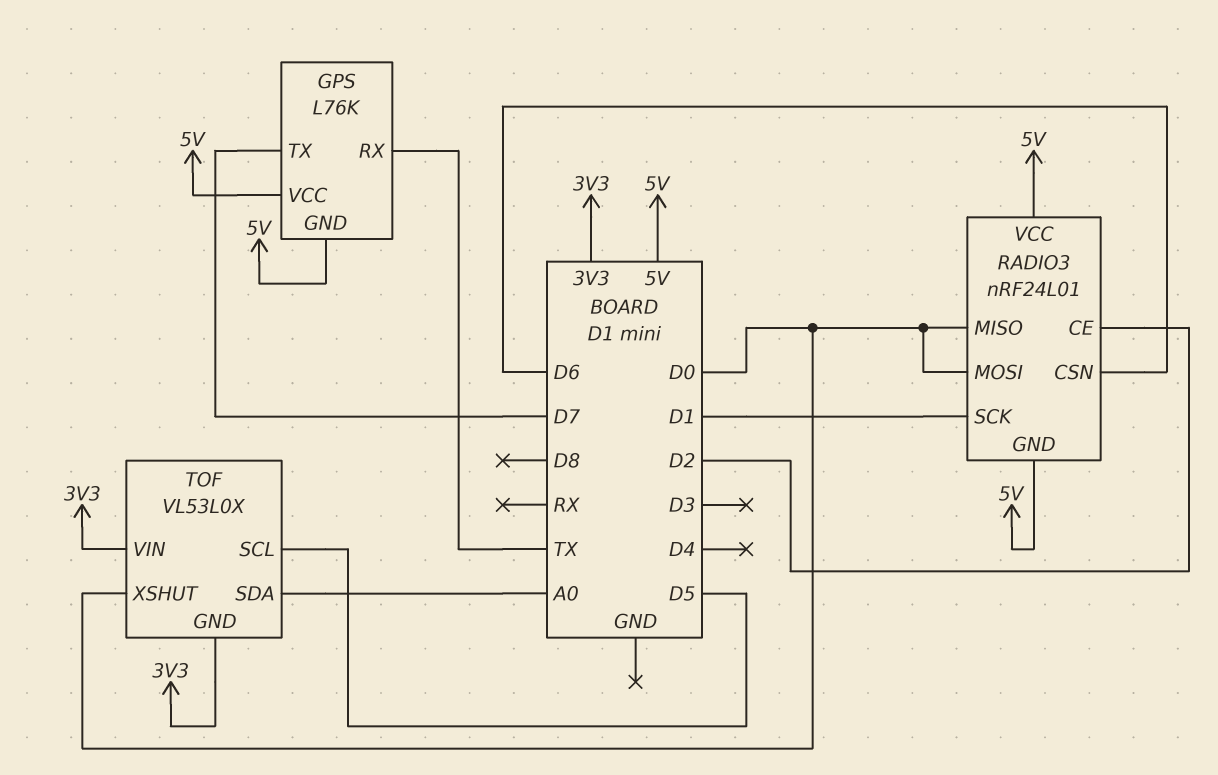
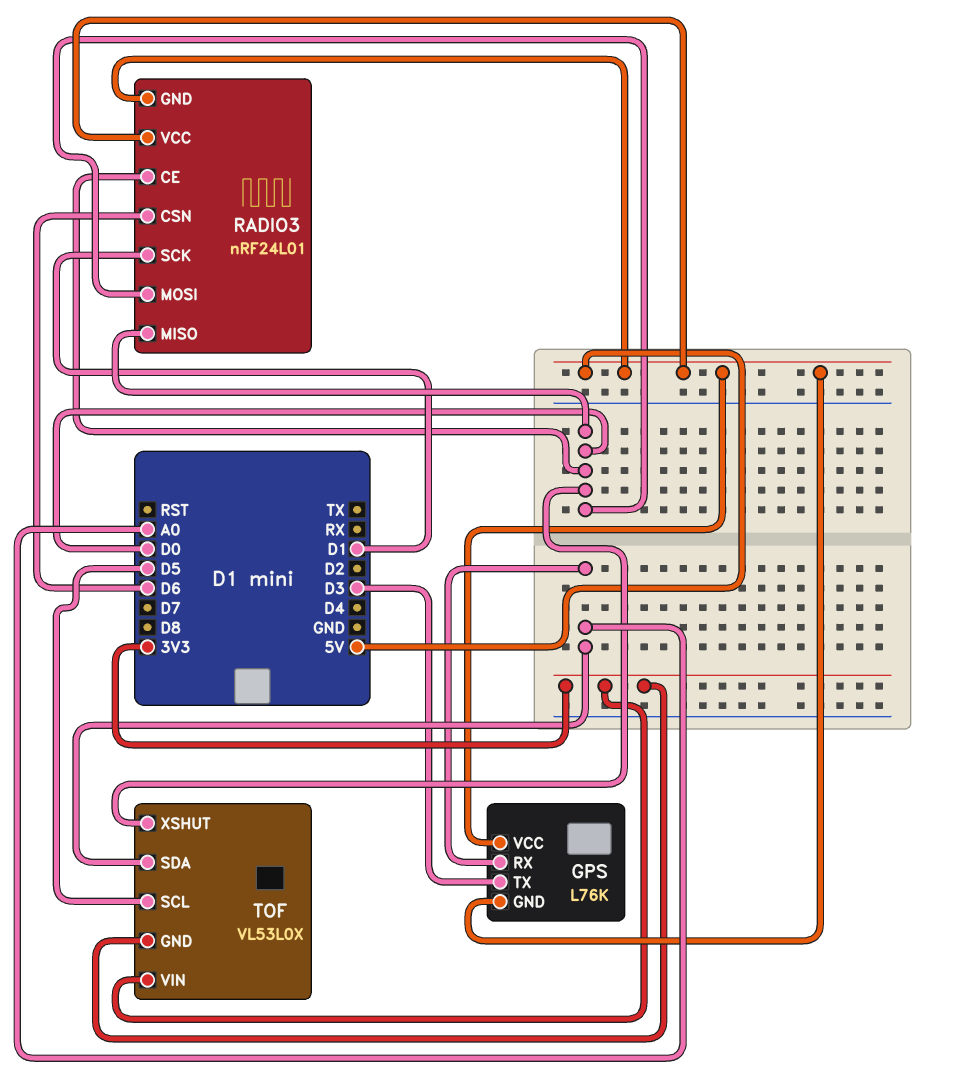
GPS pin RX: TX -> A0
GPS pin TX: D7 -> D3
RADIO3 pin CE: D2 -> D0

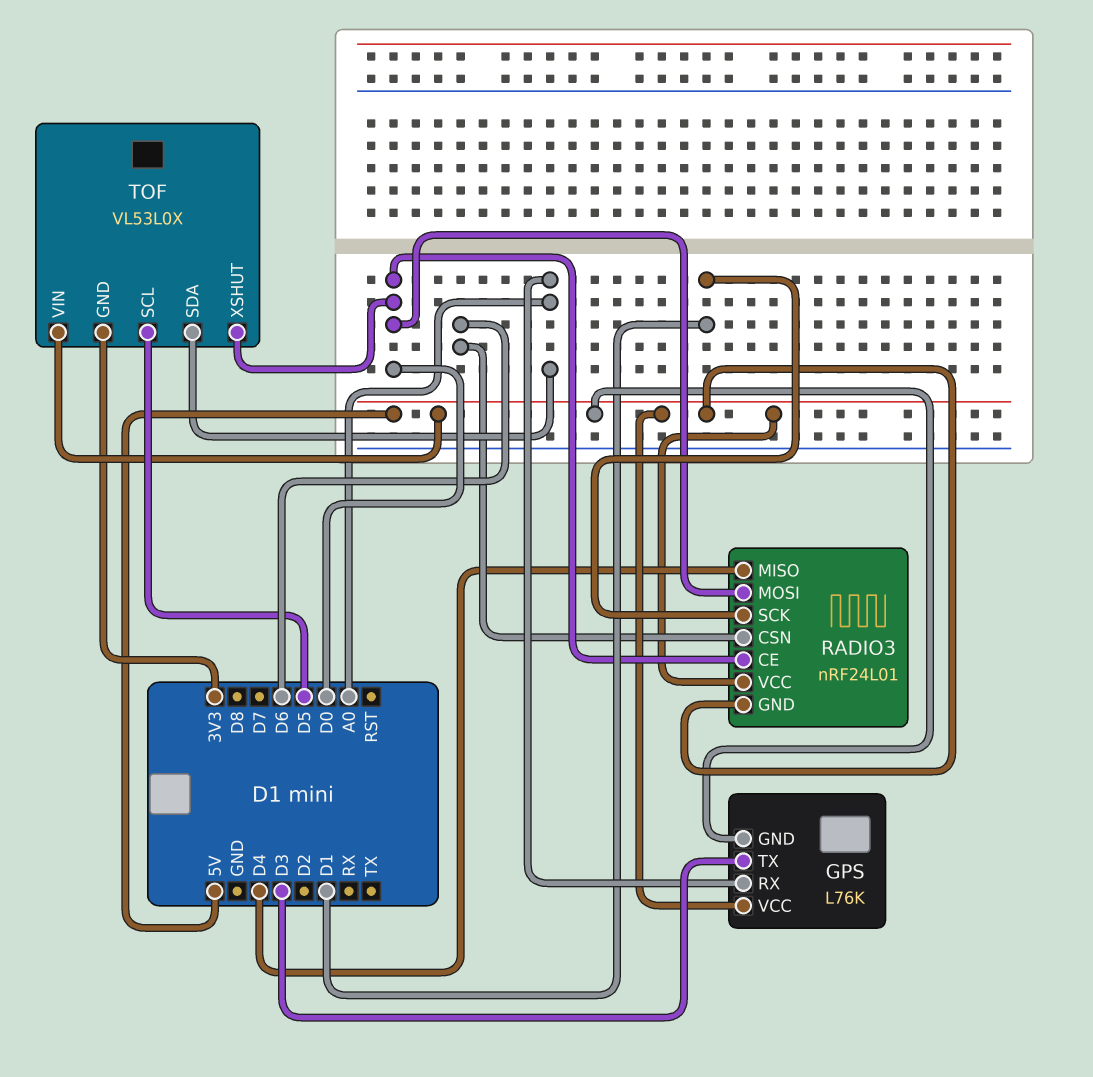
RADIO3 pin MISO: D0 -> D4
TOF pin VIN: 3V3 -> 5V

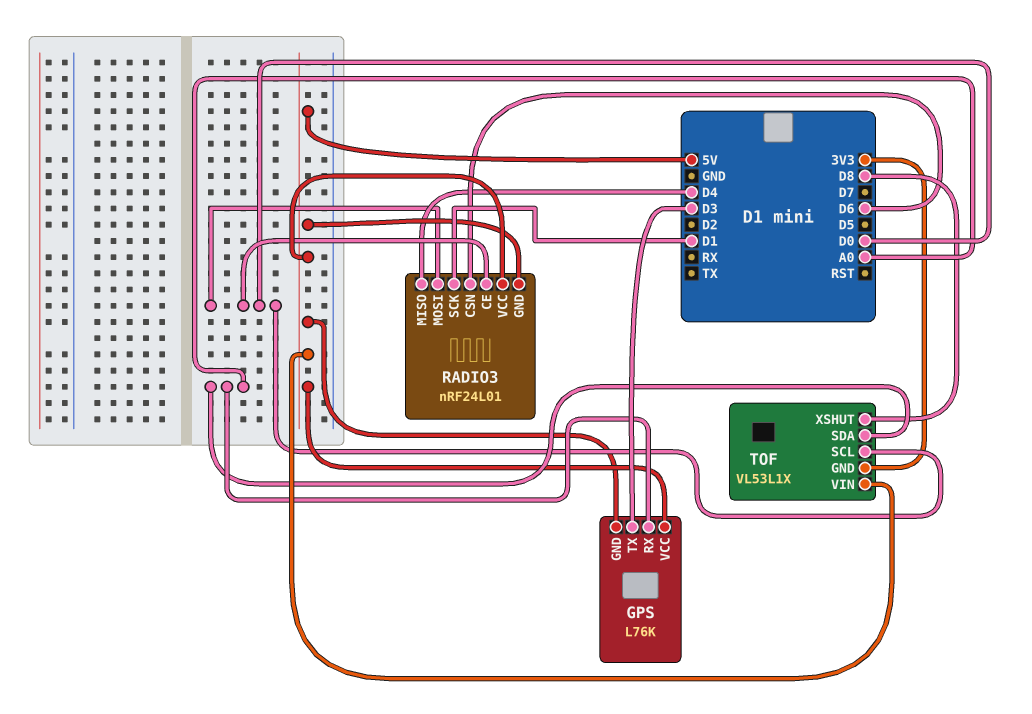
TOF: VL53L0X -> VL53L1X
TOF pin SCL: D5 -> D0
TOF pin XSHUT: D0 -> D8

